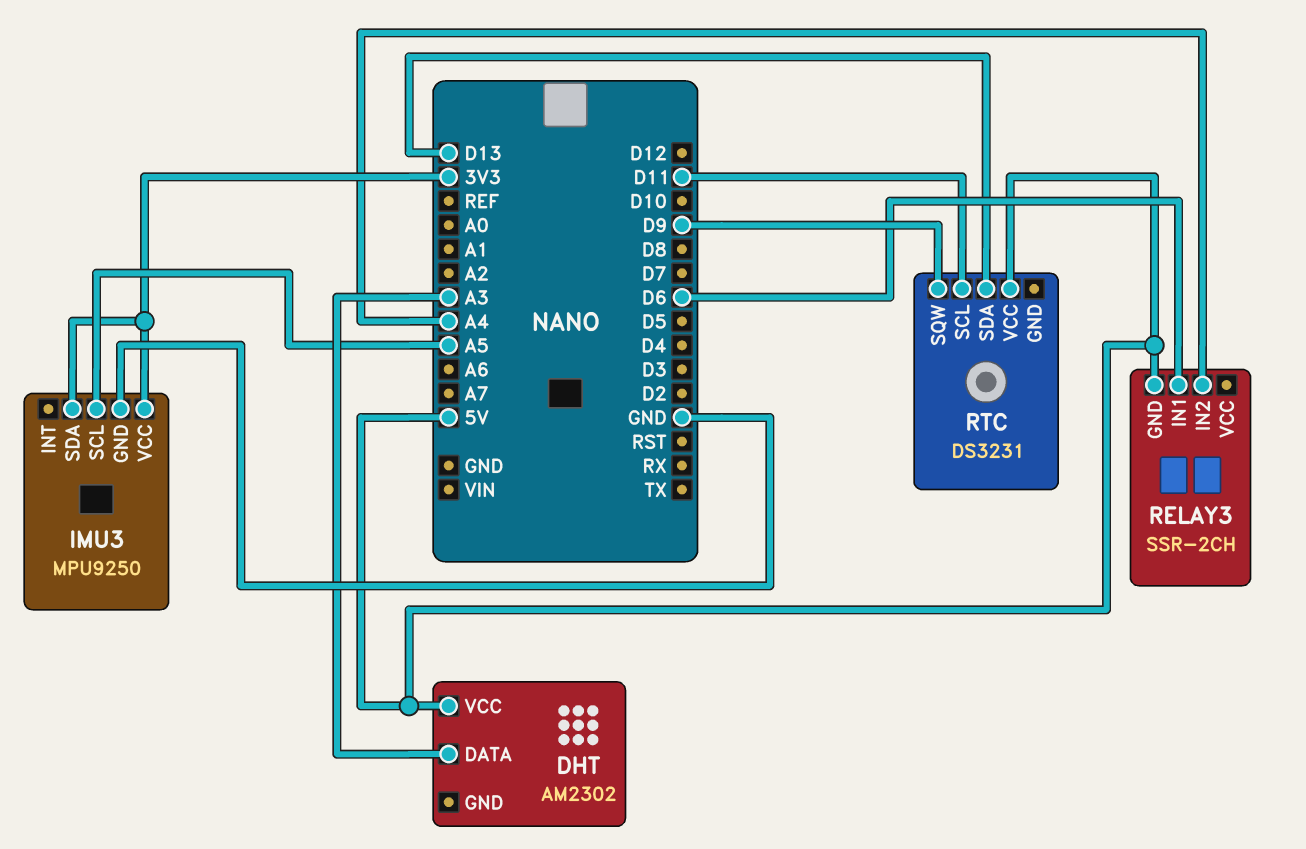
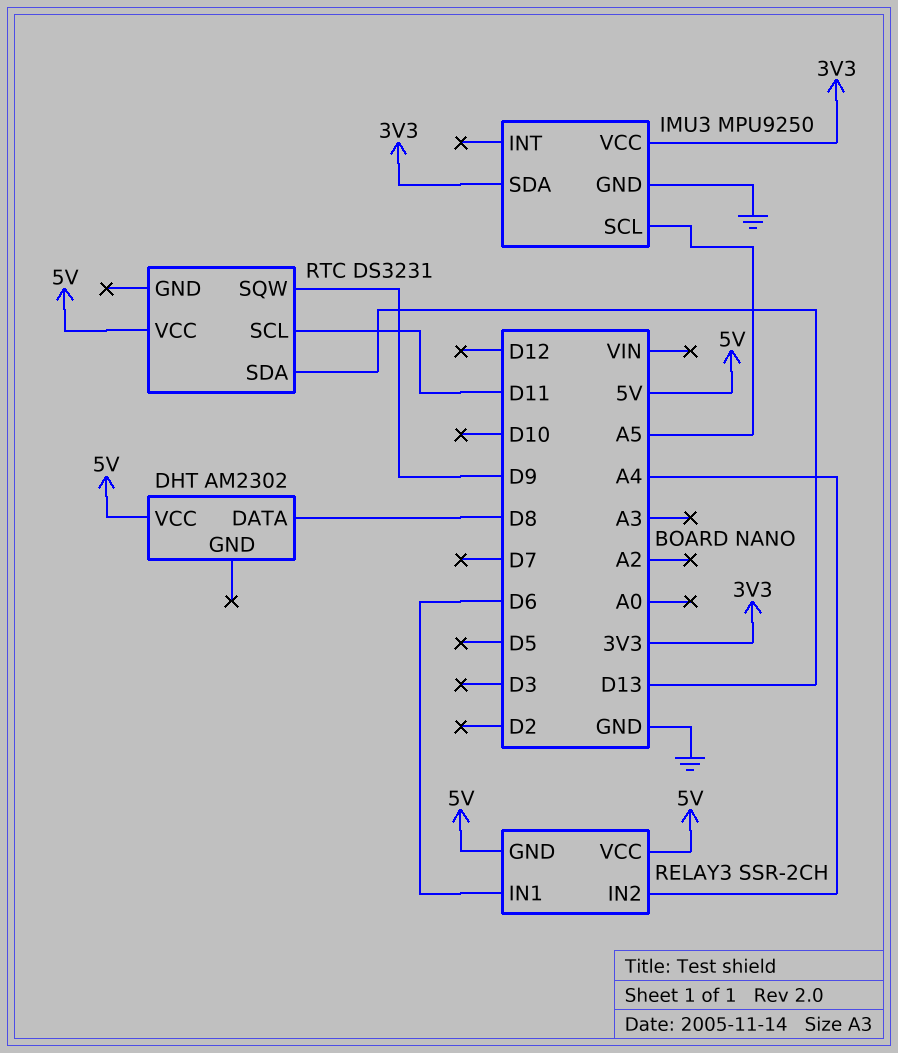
DHT pin DATA: A3 -> D8
RELAY3 pin VCC: none -> 5V

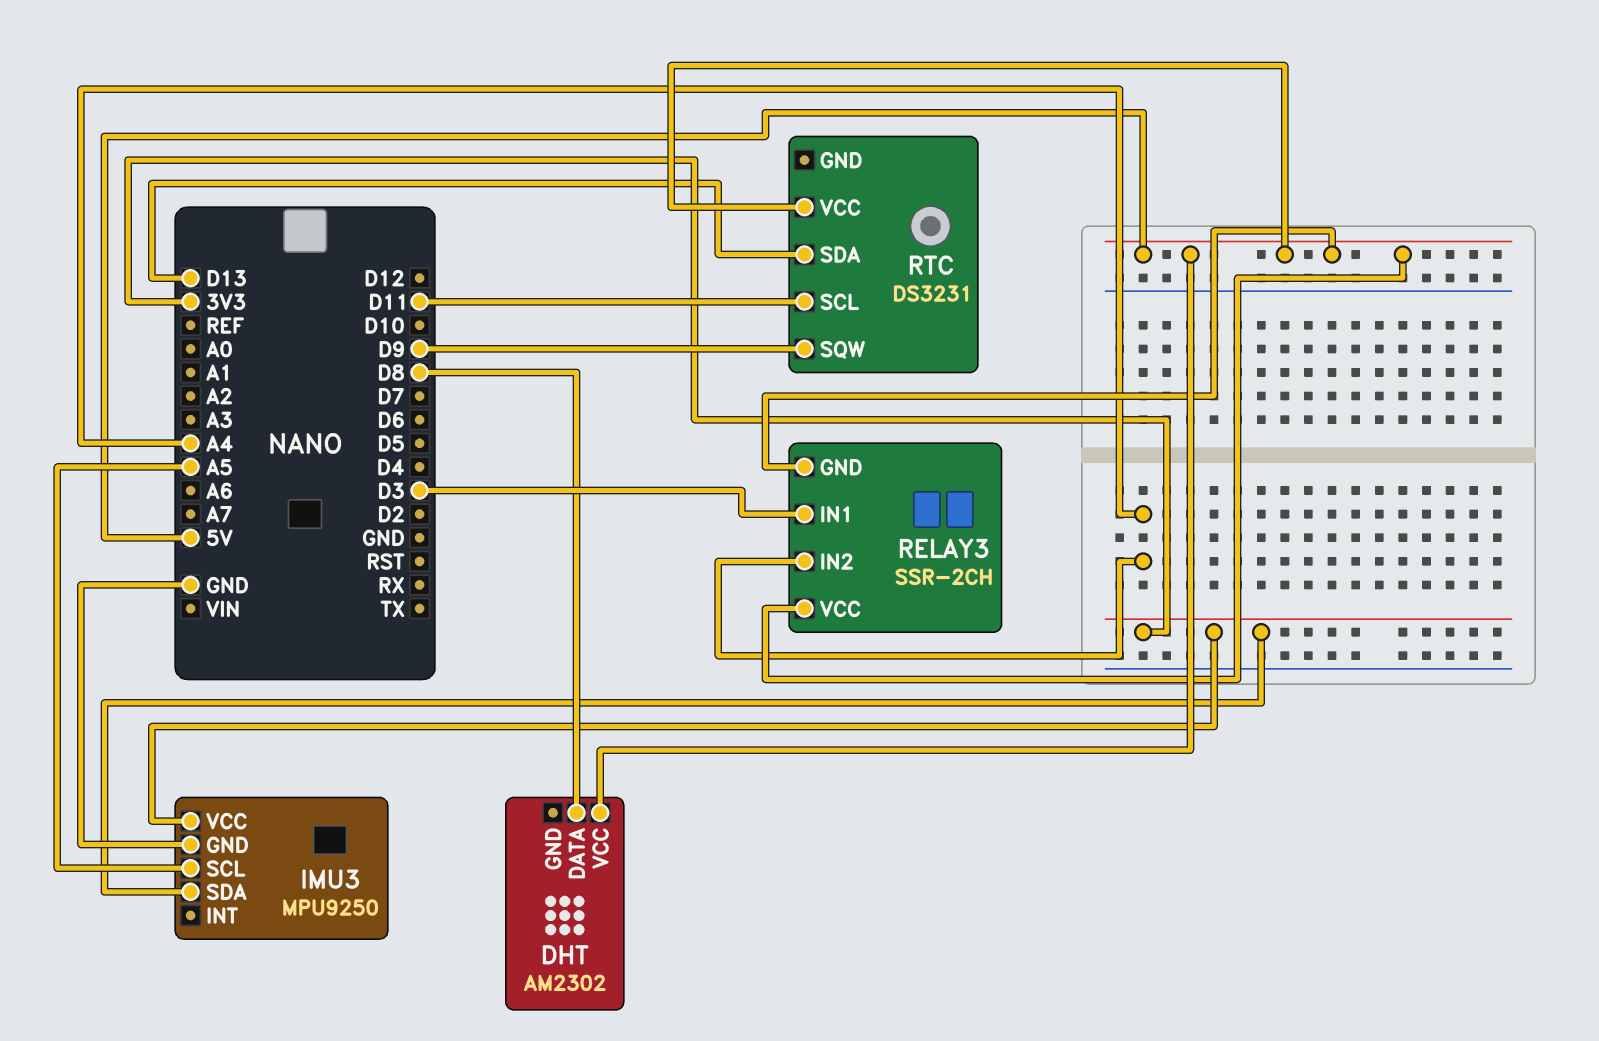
RELAY3 pin IN1: D6 -> D3

